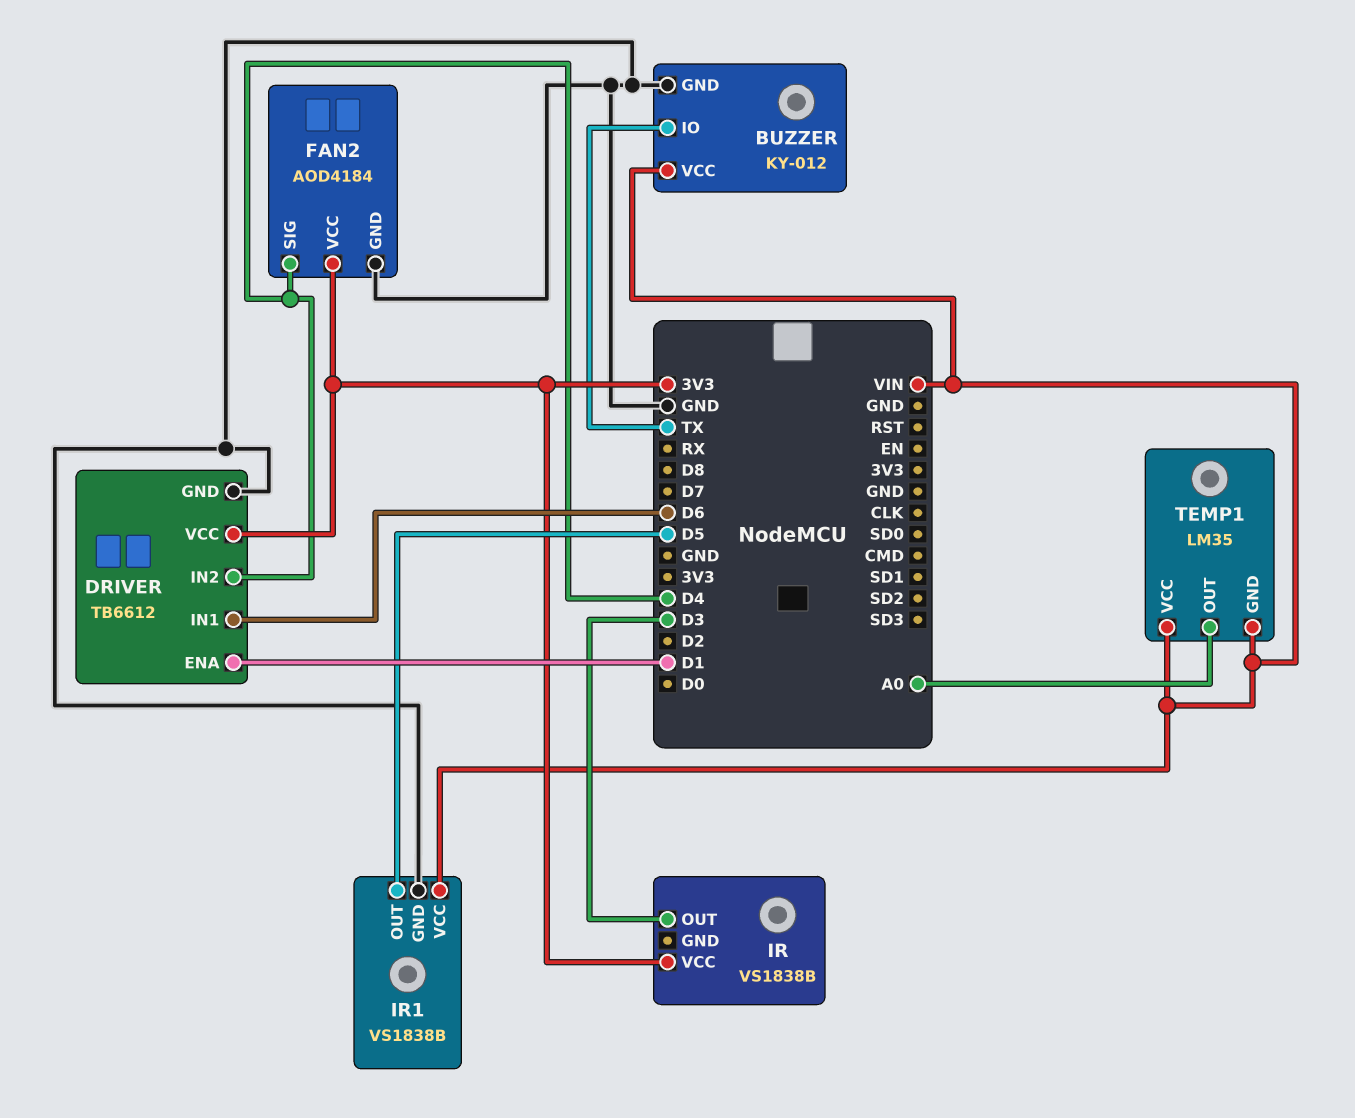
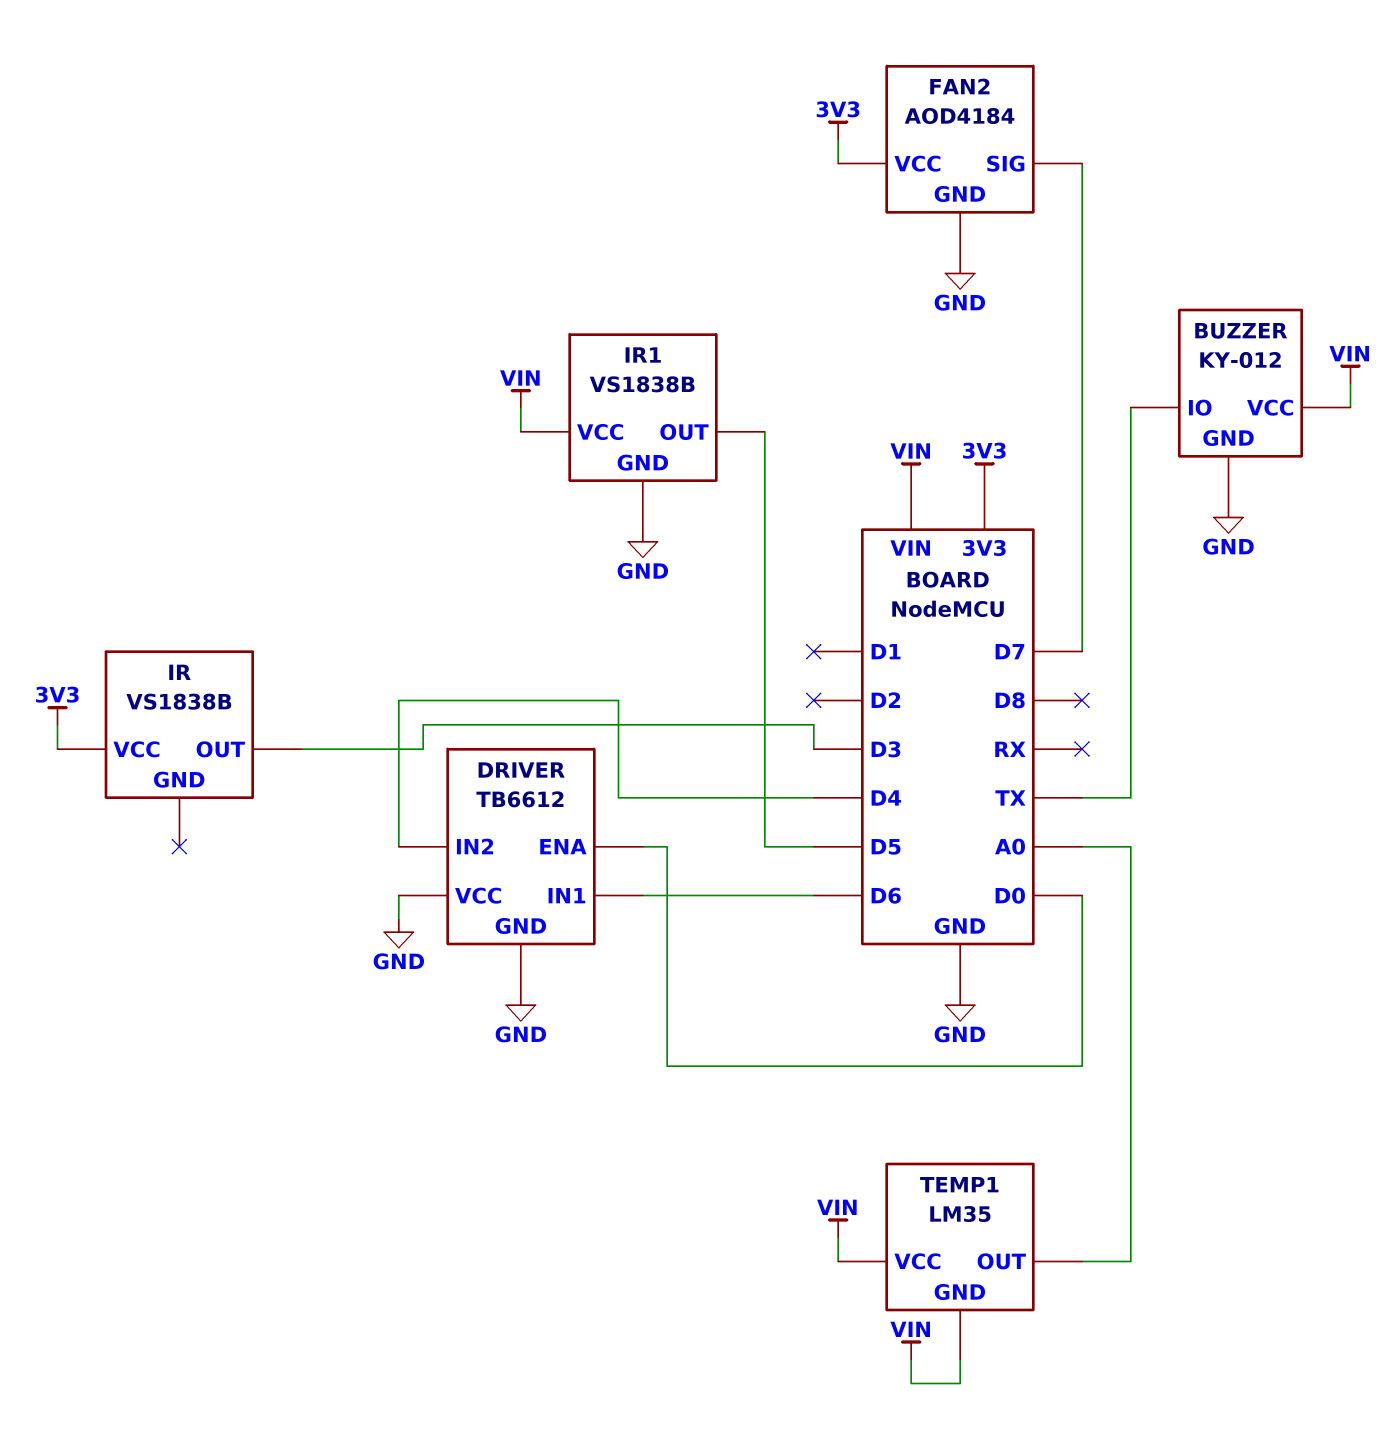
DRIVER pin ENA: D1 -> D0
DRIVER pin VCC: 3V3 -> GND
FAN2 pin SIG: D4 -> D7

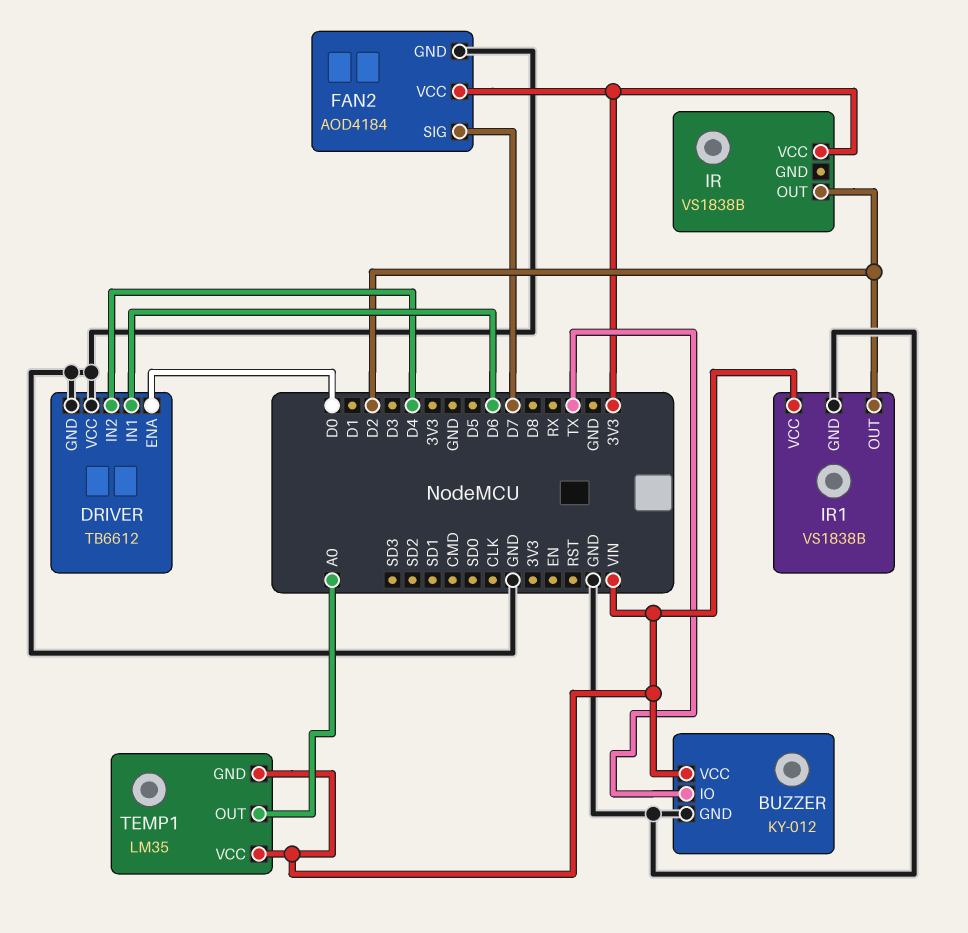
IR pin OUT: D3 -> D2
IR1 pin OUT: D5 -> D2

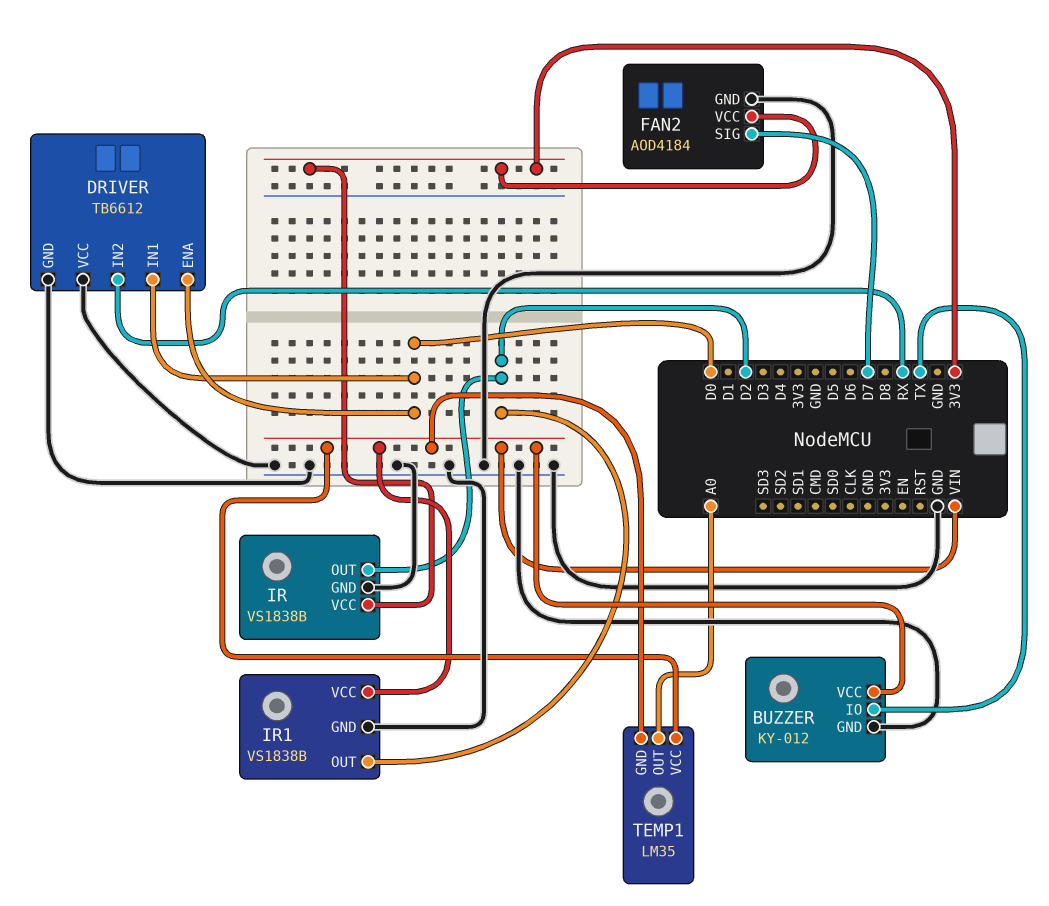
DRIVER pin IN1: D6 -> D0
DRIVER pin IN2: D4 -> RX
IR pin GND: none -> GND

